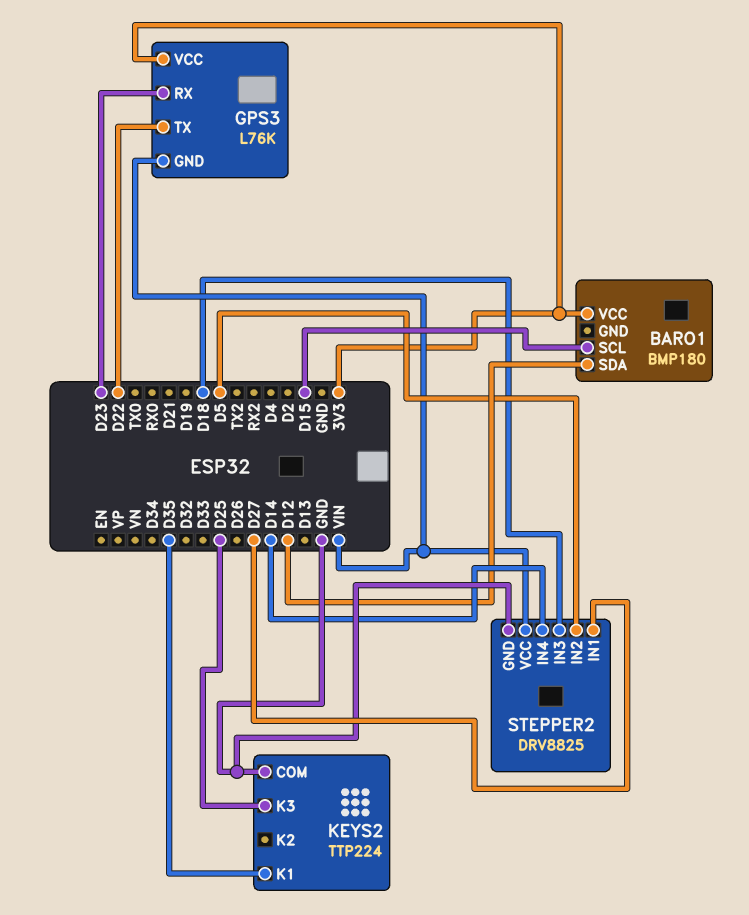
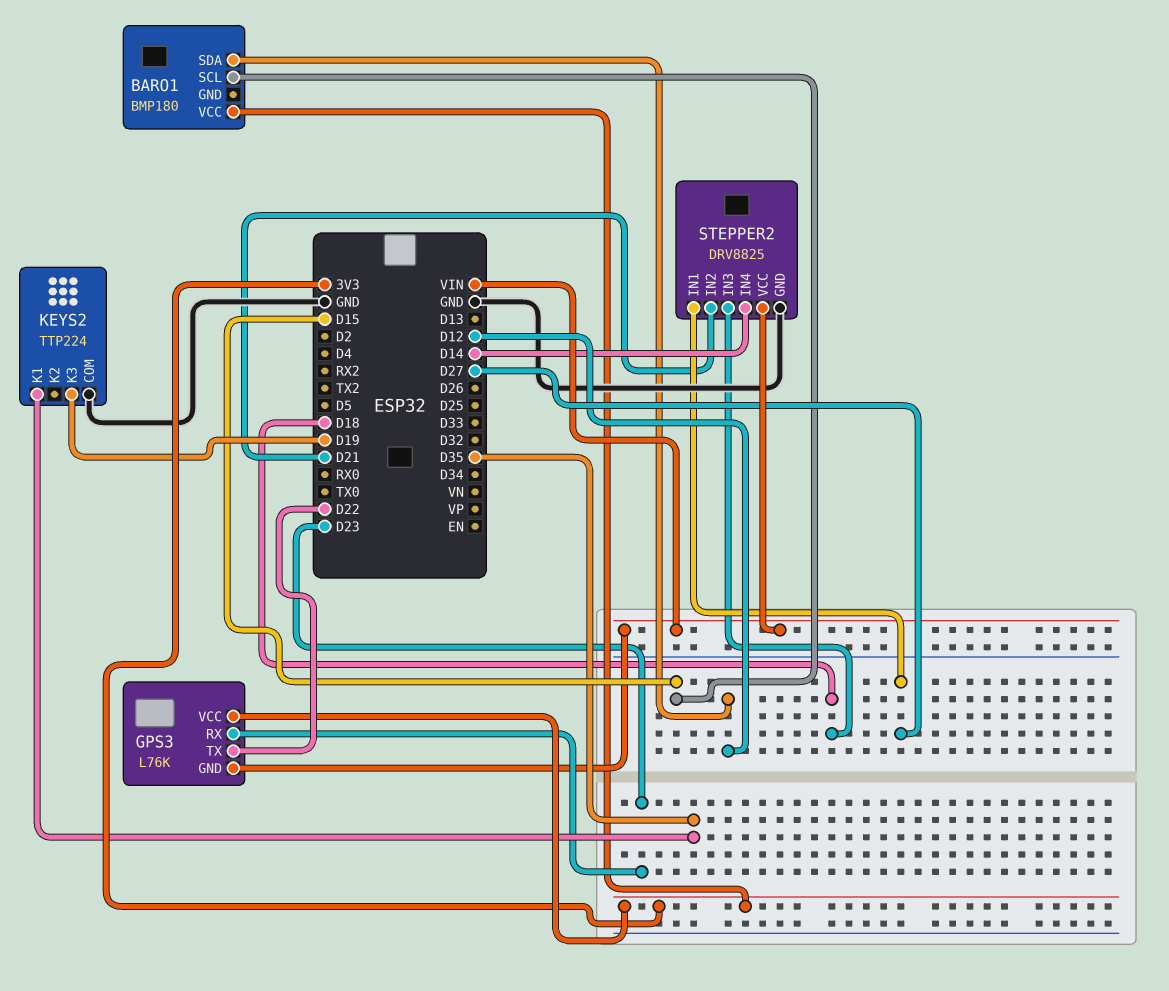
KEYS2 pin K3: D25 -> D19
STEPPER2 pin IN2: D5 -> D21

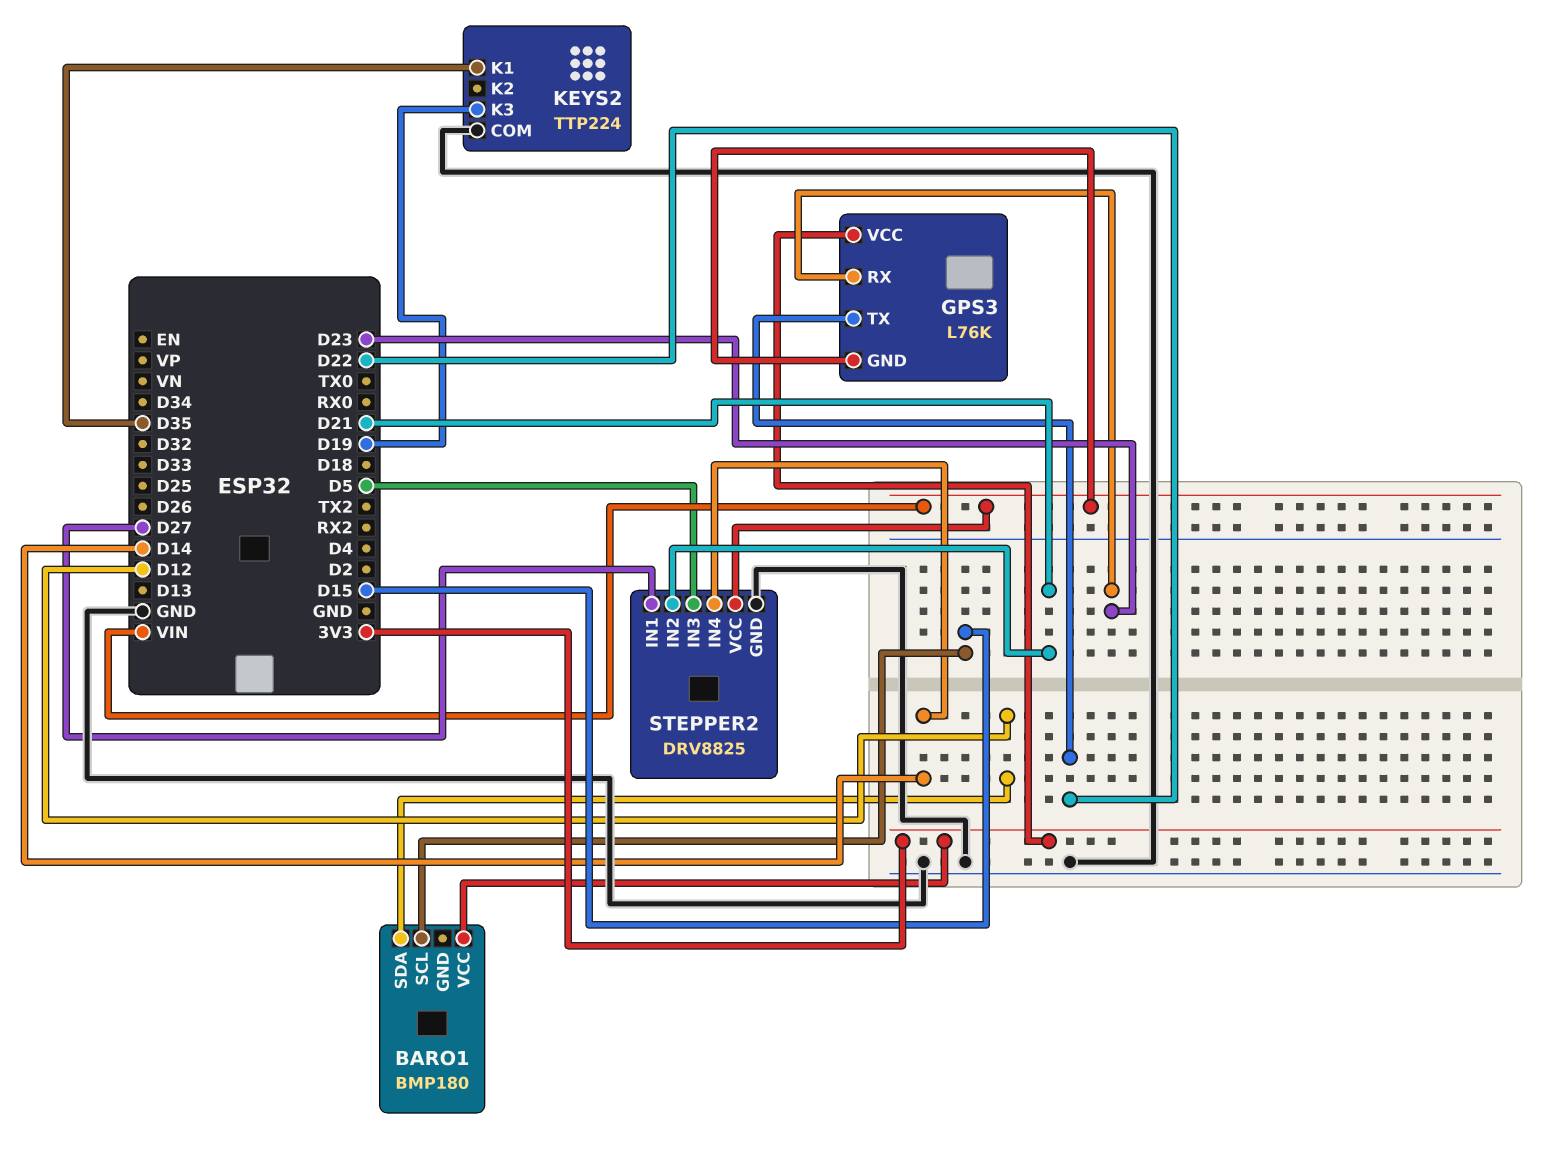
STEPPER2 pin IN3: D18 -> D5

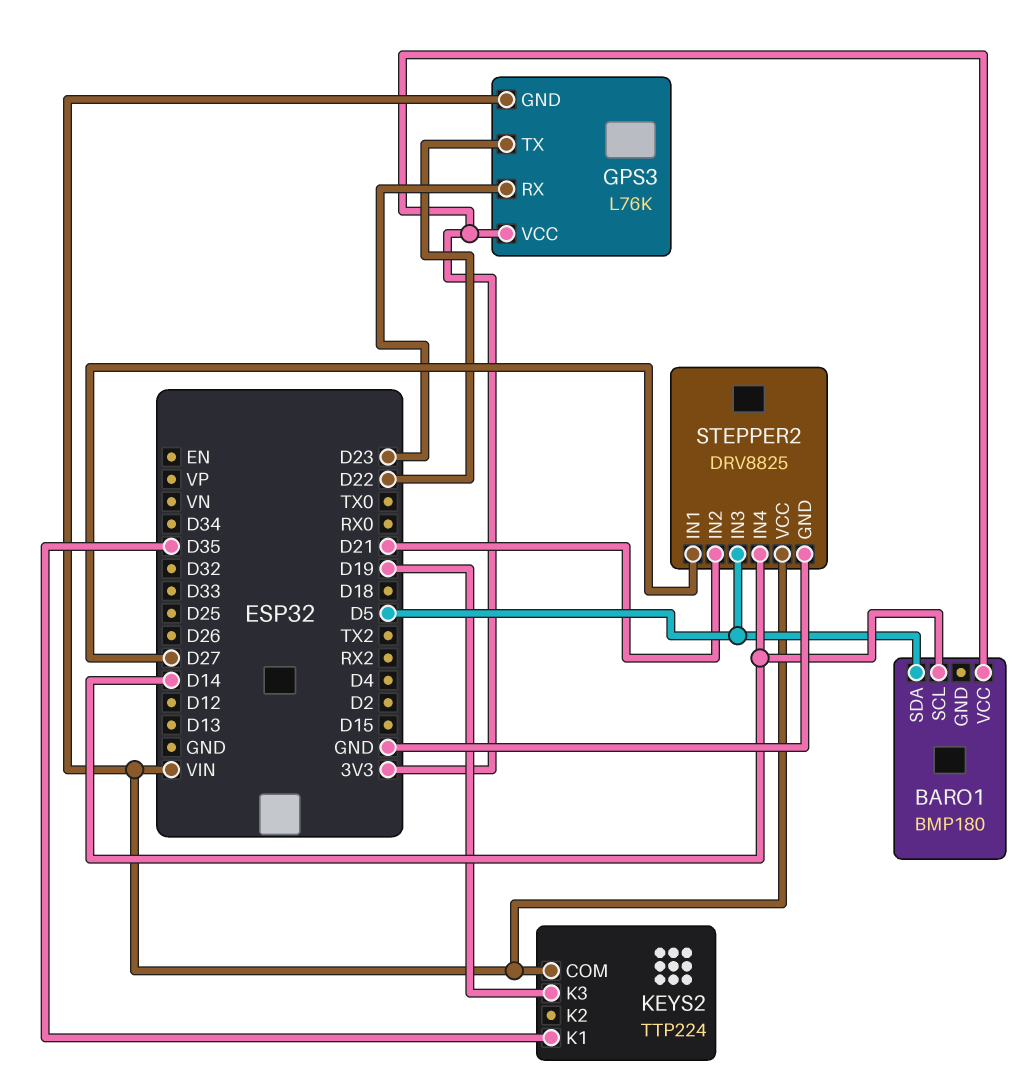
BARO1 pin SCL: D15 -> D14
BARO1 pin SDA: D12 -> D5
KEYS2 pin COM: GND -> VIN

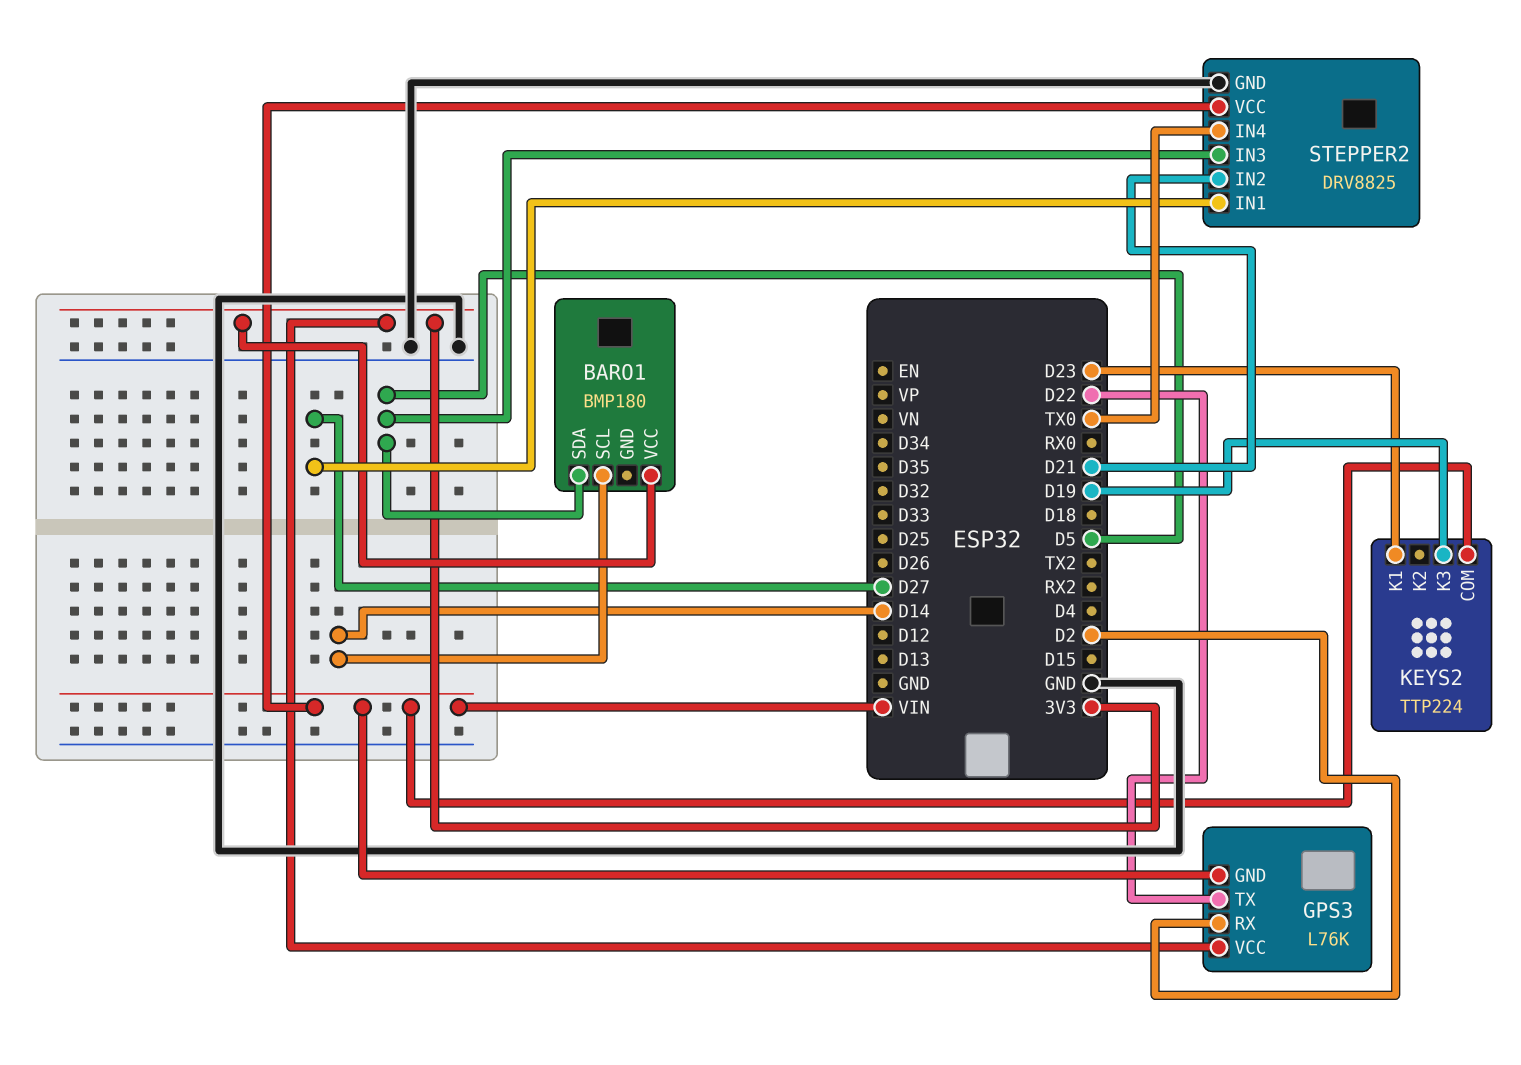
GPS3 pin RX: D23 -> D2
KEYS2 pin K1: D35 -> D23
STEPPER2 pin IN4: D14 -> TX0

